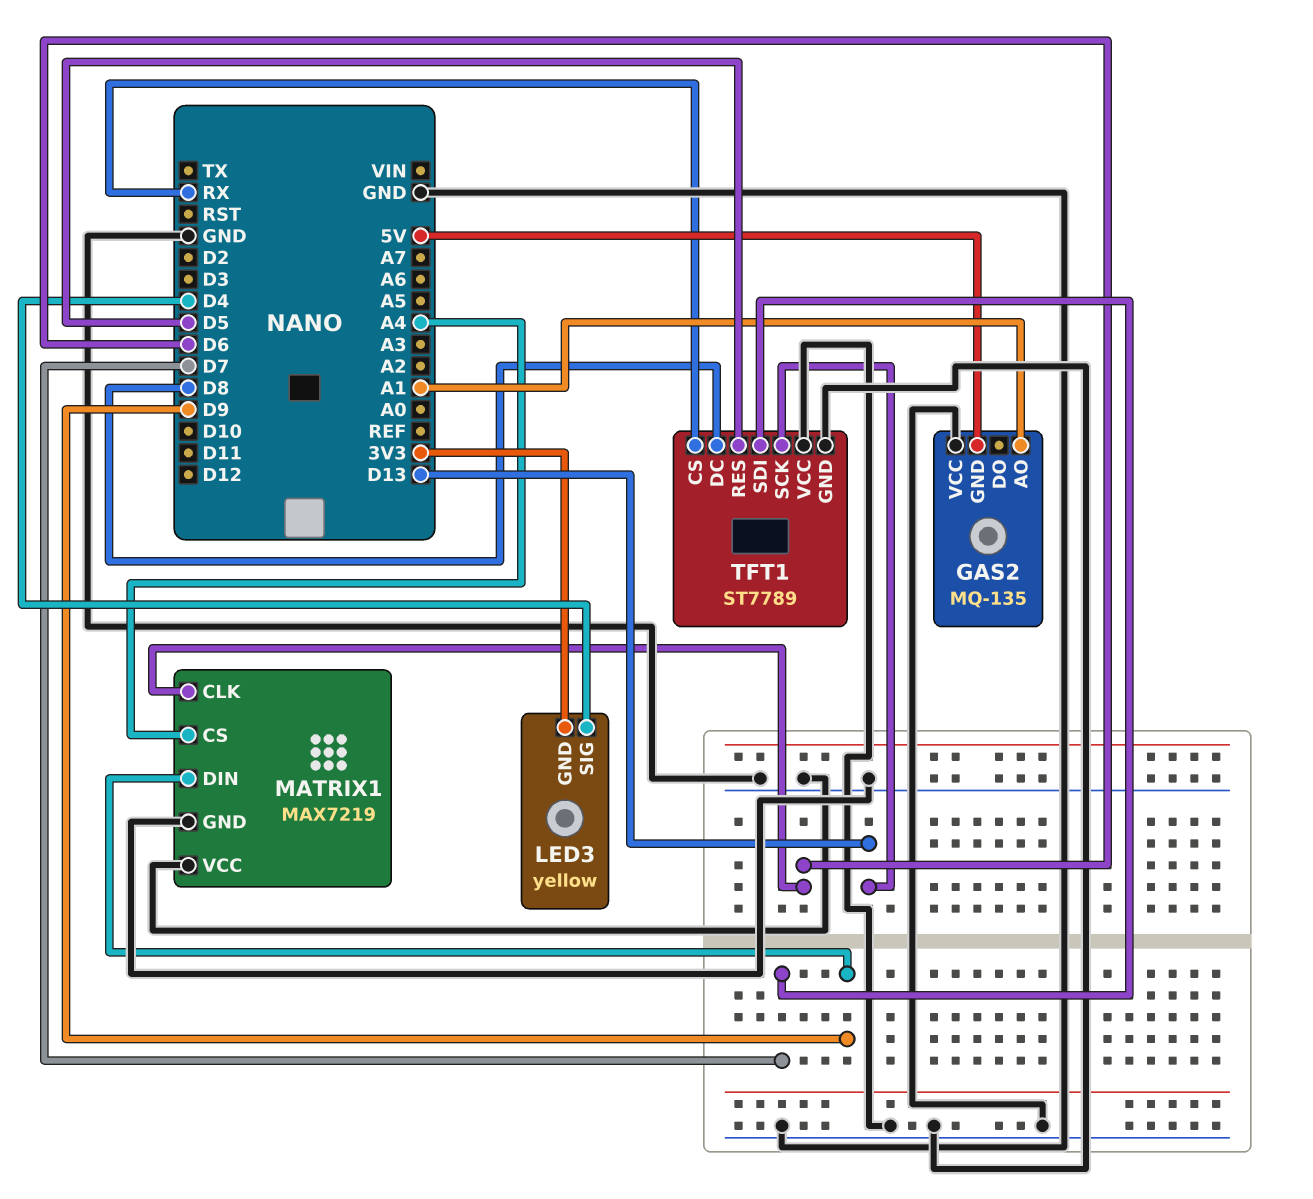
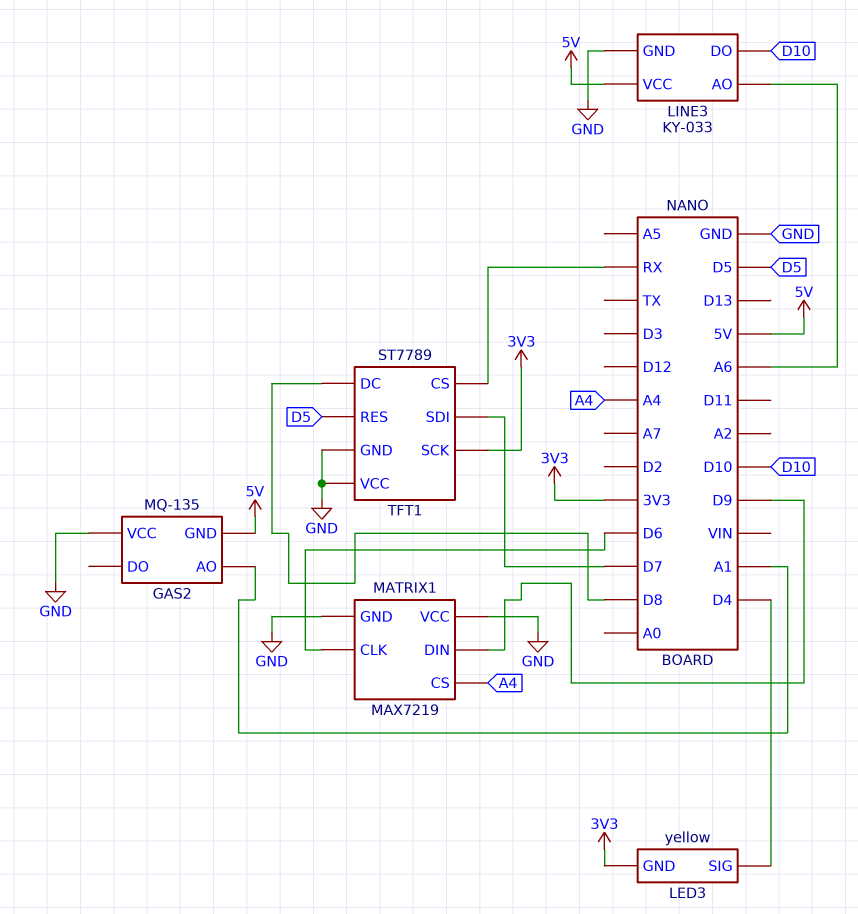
LINE3: none -> KY-033
LINE3 pin AO: none -> A6
LINE3 pin DO: none -> D10
LINE3 pin GND: none -> GND
LINE3 pin VCC: none -> 5V
TFT1 pin SCK: D13 -> 3V3

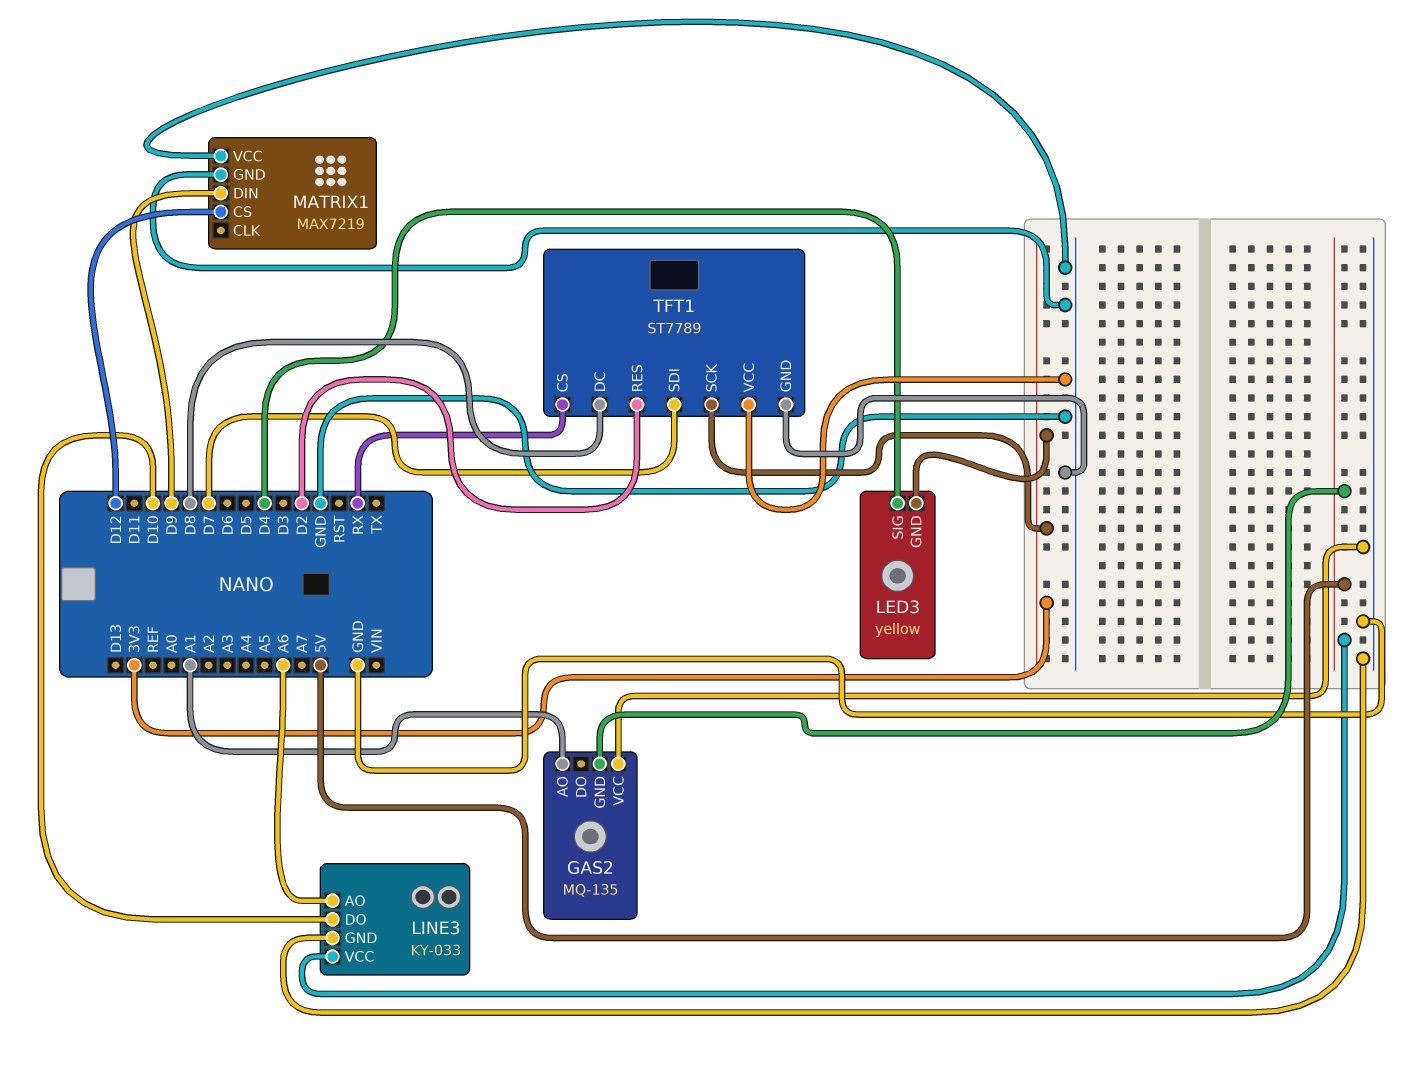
MATRIX1 pin CLK: D6 -> none
MATRIX1 pin CS: A4 -> D12
TFT1 pin RES: D5 -> D2

